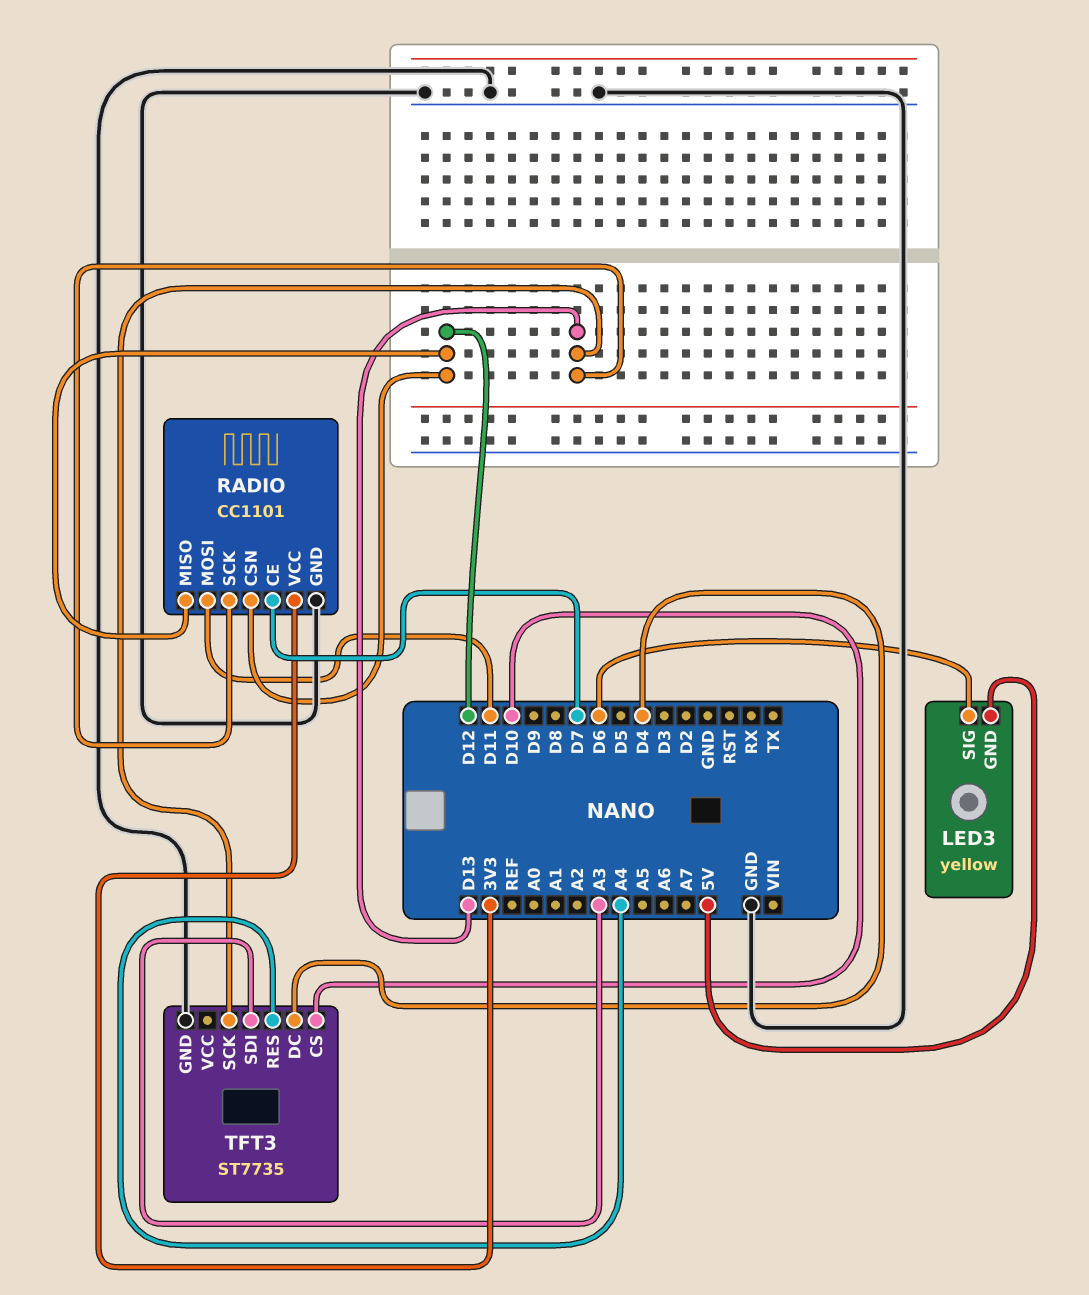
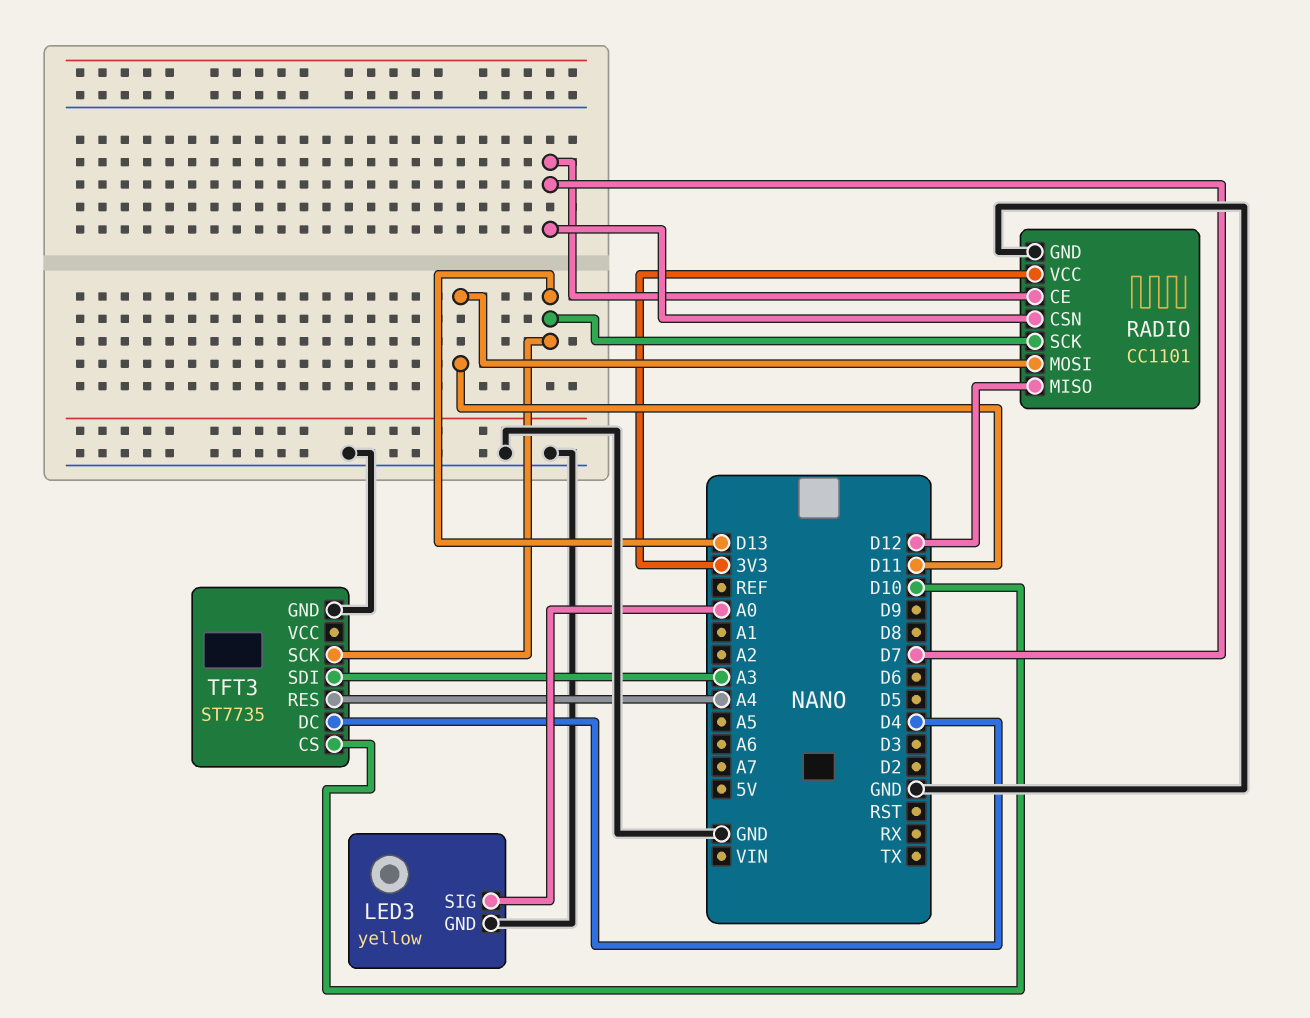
LED3 pin GND: 5V -> GND
LED3 pin SIG: D6 -> A0
RADIO pin CSN: D12 -> D7

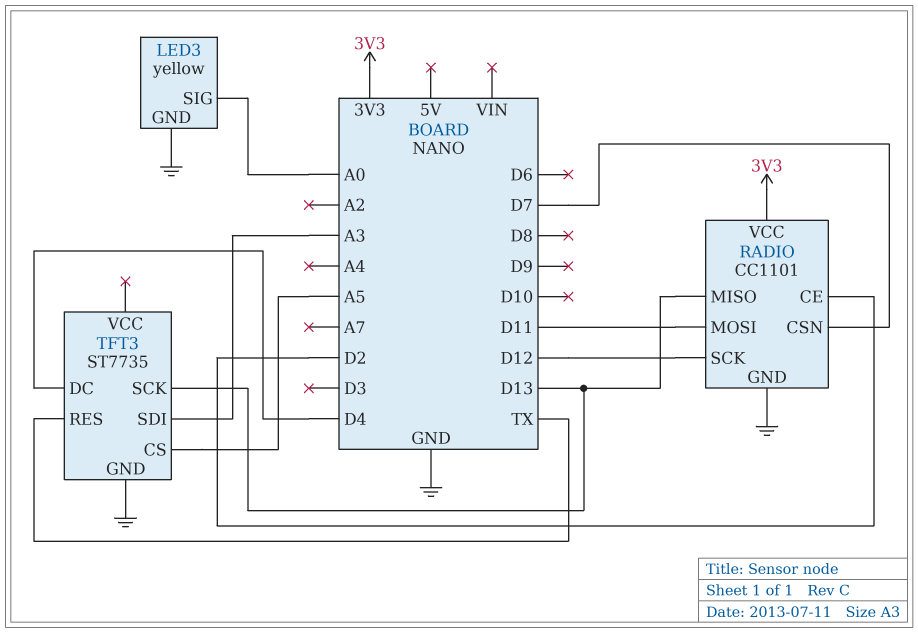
RADIO pin CE: D7 -> D2
RADIO pin MISO: D12 -> D13
RADIO pin SCK: D13 -> D12
TFT3 pin CS: D10 -> A5
TFT3 pin RES: A4 -> TX

